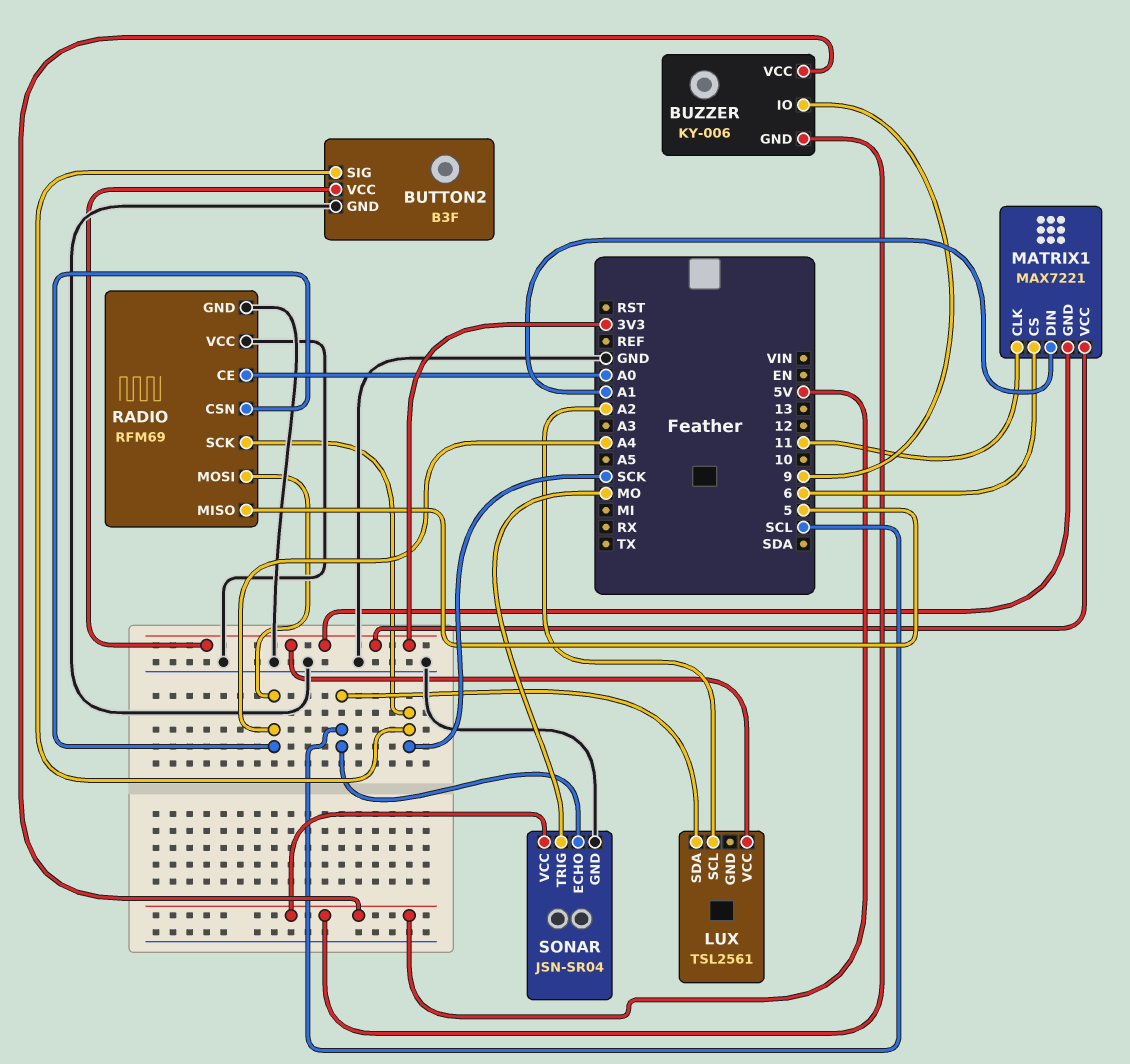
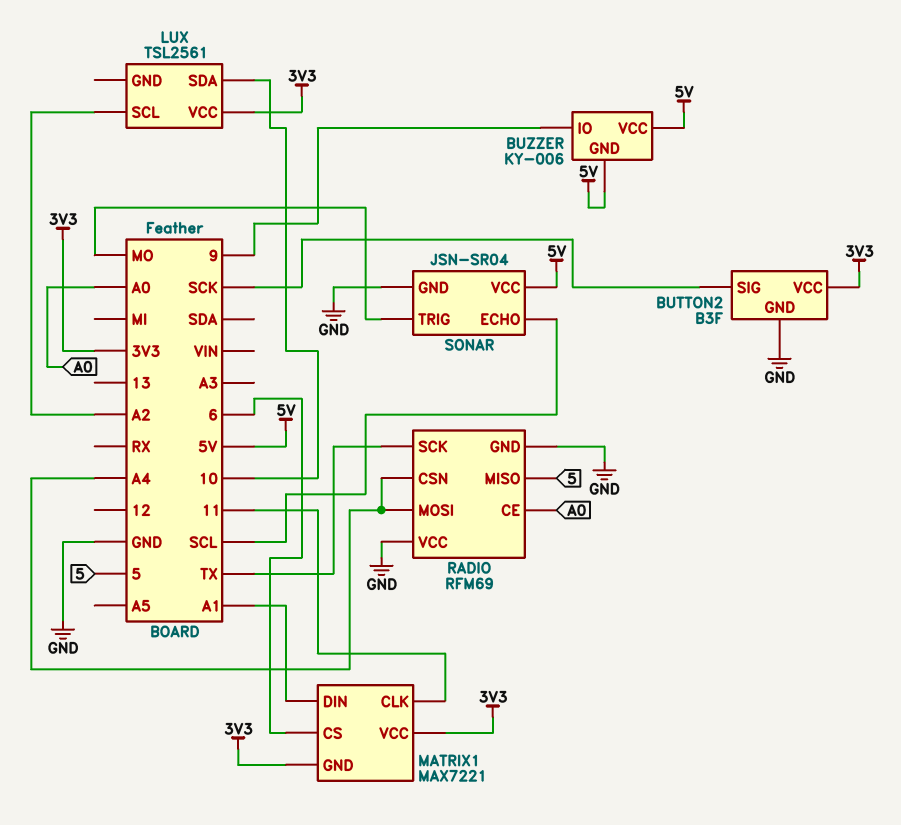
LUX pin SDA: SCL -> 10
RADIO pin SCK: SCK -> TX

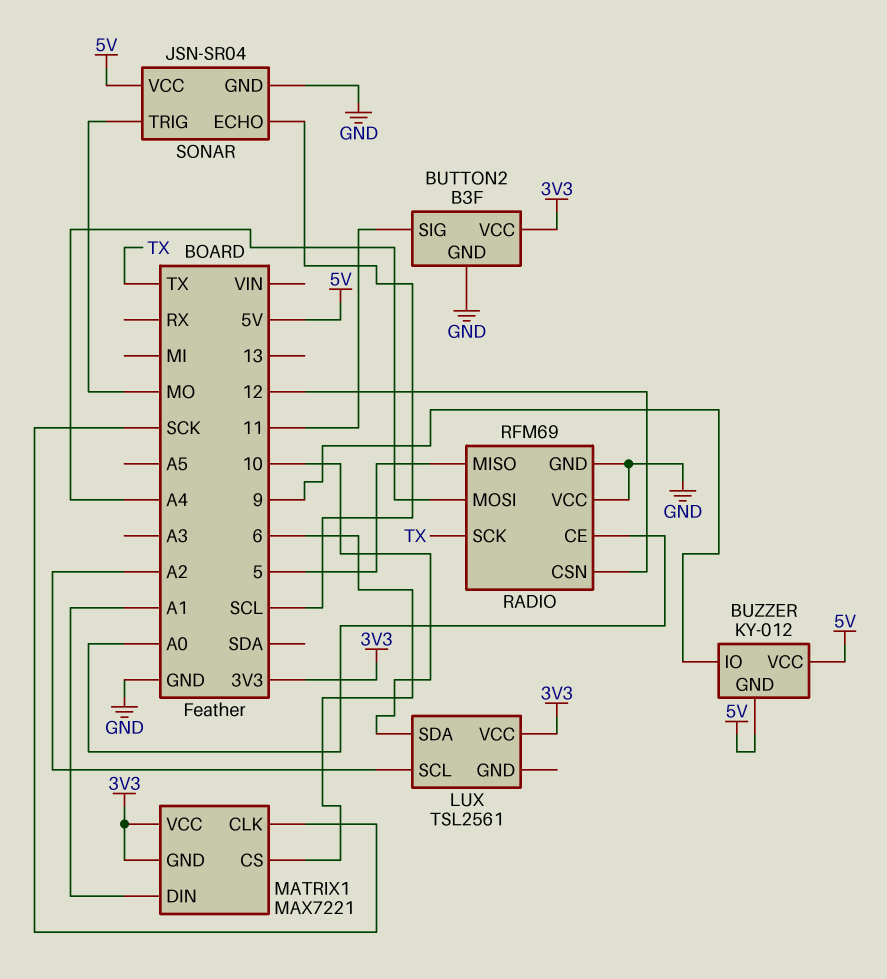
BUTTON2 pin SIG: SCK -> 11
BUZZER: KY-006 -> KY-012
MATRIX1 pin CLK: 11 -> SCK
RADIO pin CSN: A4 -> 12

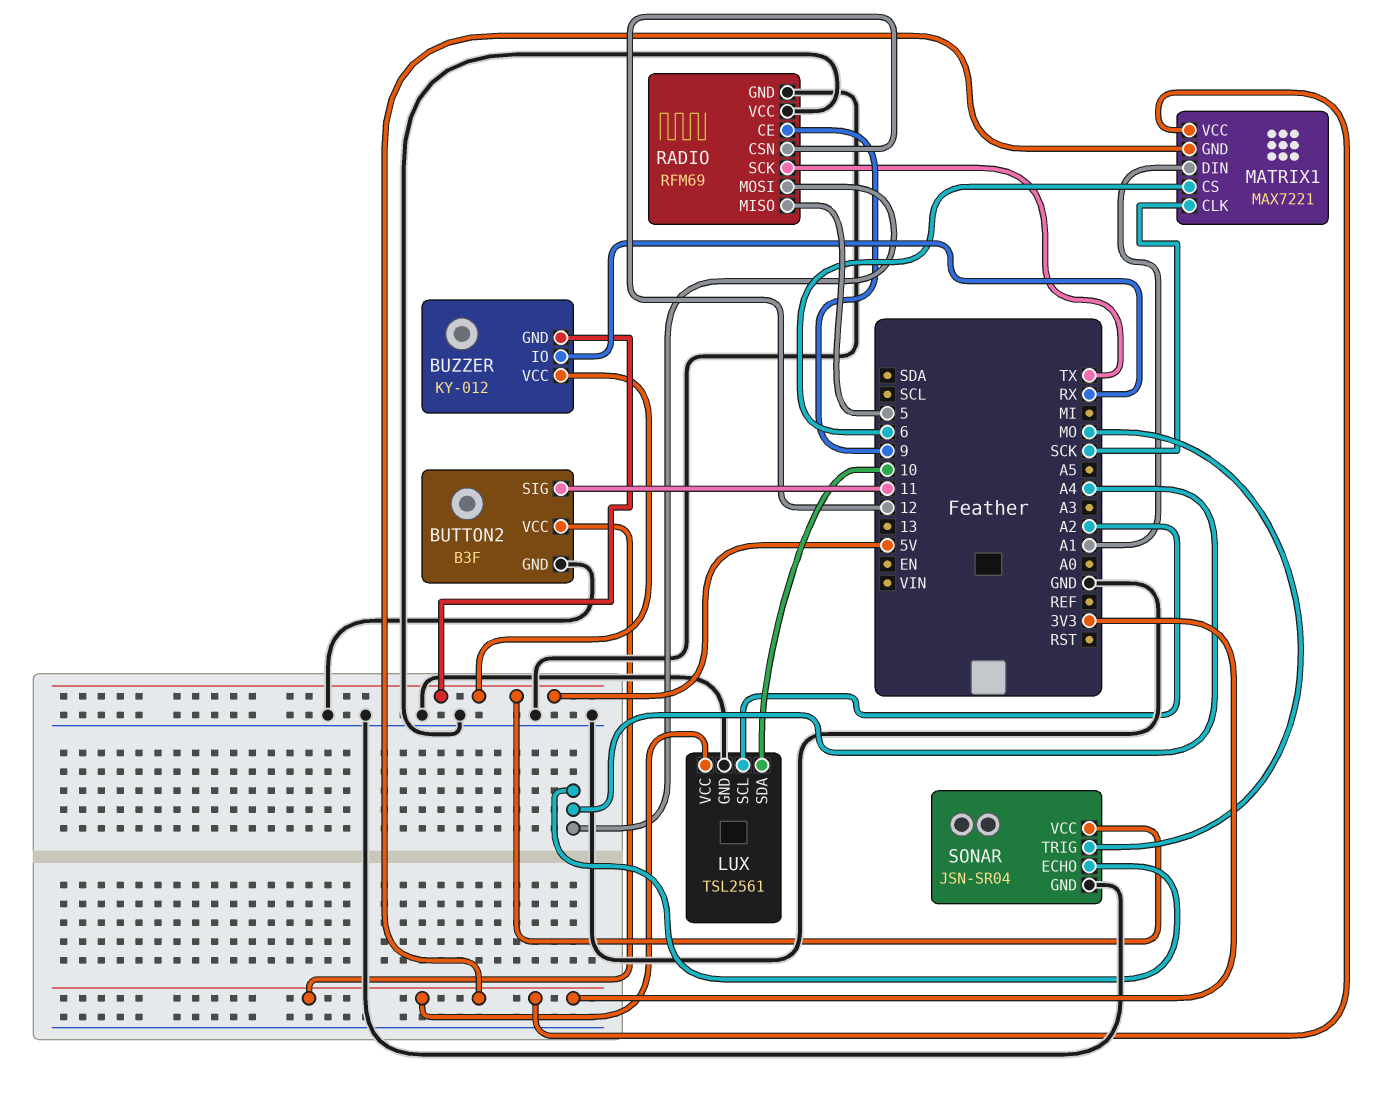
BUZZER pin IO: 9 -> RX
LUX pin GND: none -> GND
RADIO pin CE: A0 -> 9
SONAR pin ECHO: SCL -> A4

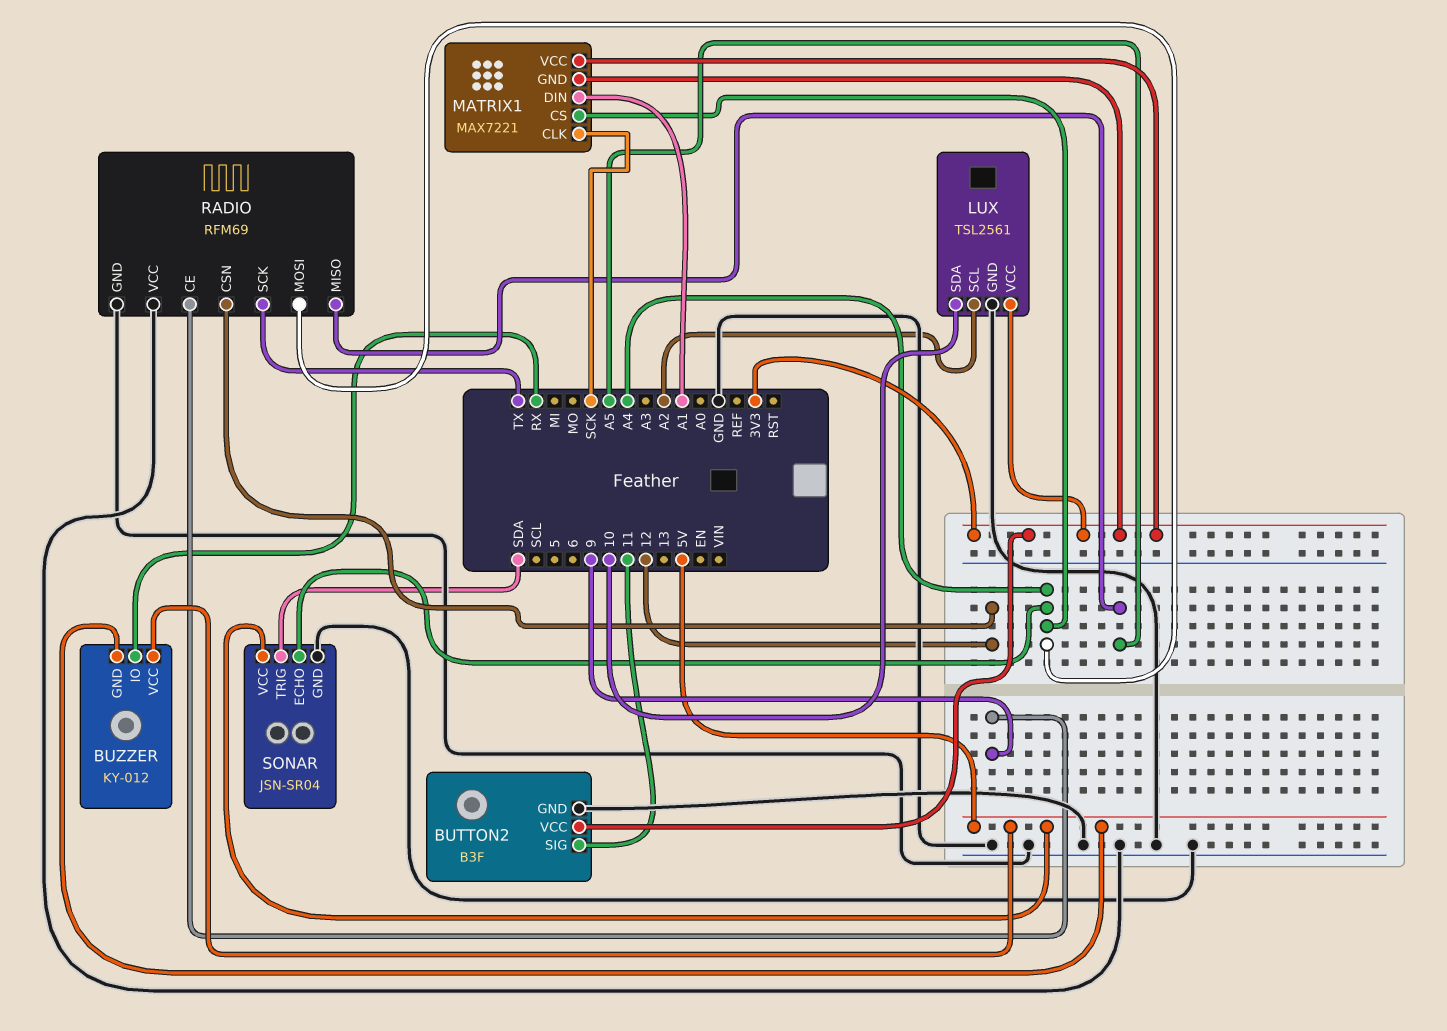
MATRIX1 pin CS: 6 -> A4
RADIO pin MISO: 5 -> A5
SONAR pin TRIG: MO -> SDA

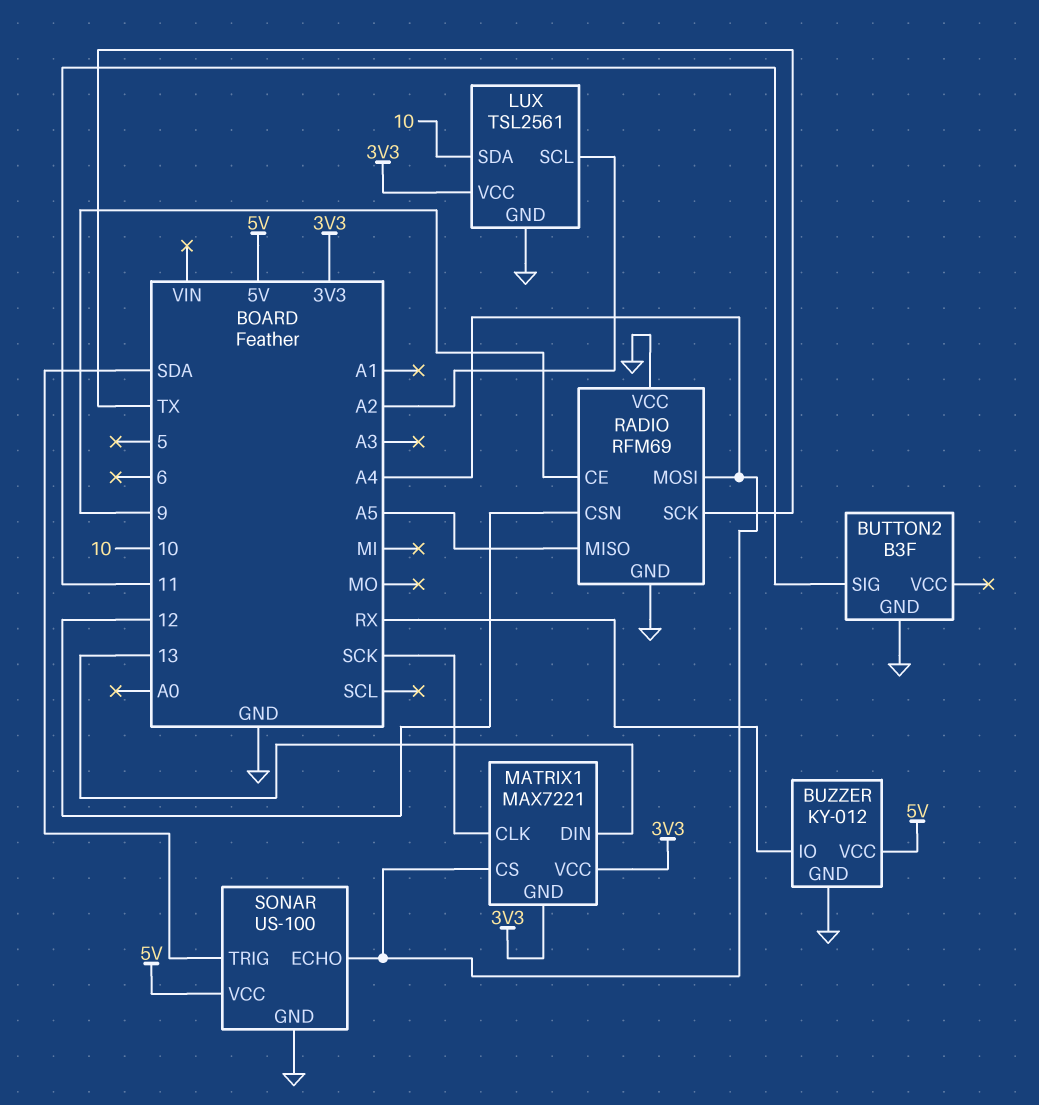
BUTTON2 pin VCC: 3V3 -> none
BUZZER pin GND: 5V -> GND
MATRIX1 pin DIN: A1 -> 13
SONAR: JSN-SR04 -> US-100

